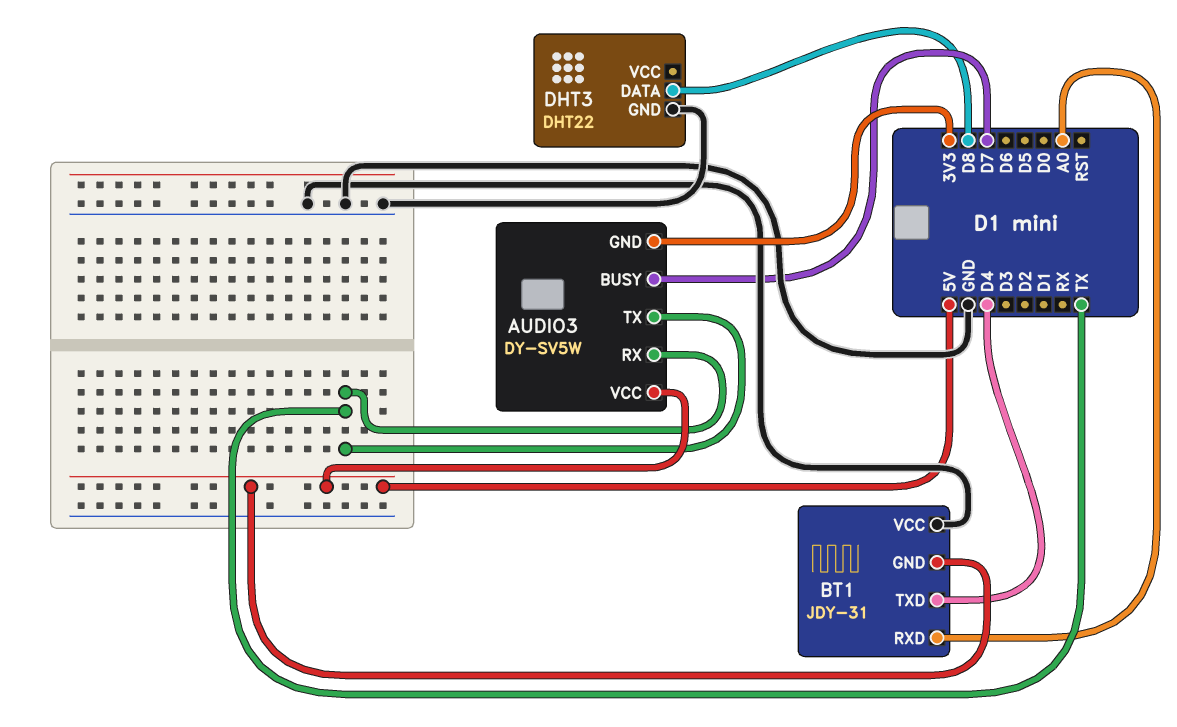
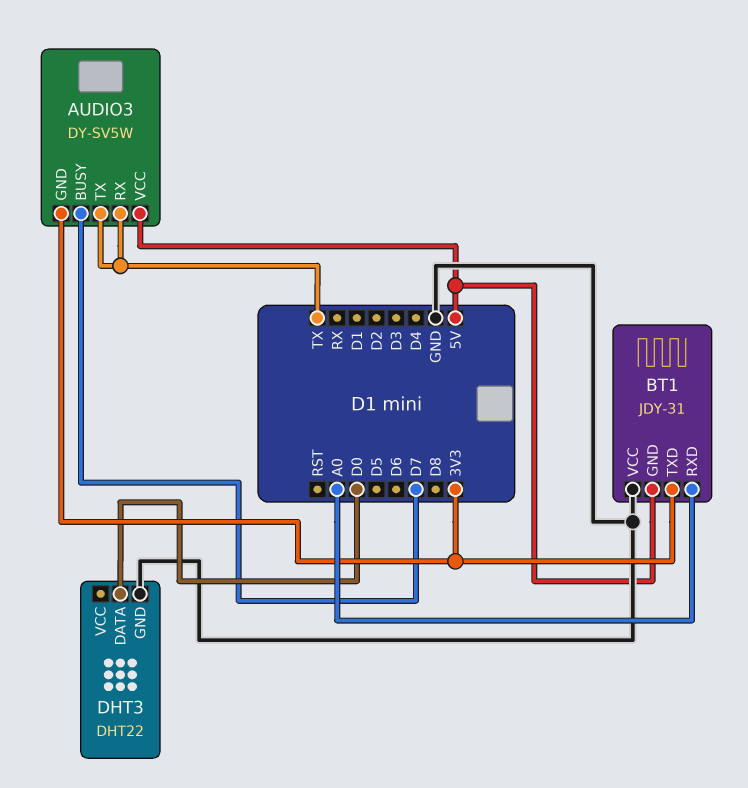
BT1 pin TXD: D4 -> 3V3
DHT3 pin DATA: D8 -> D0

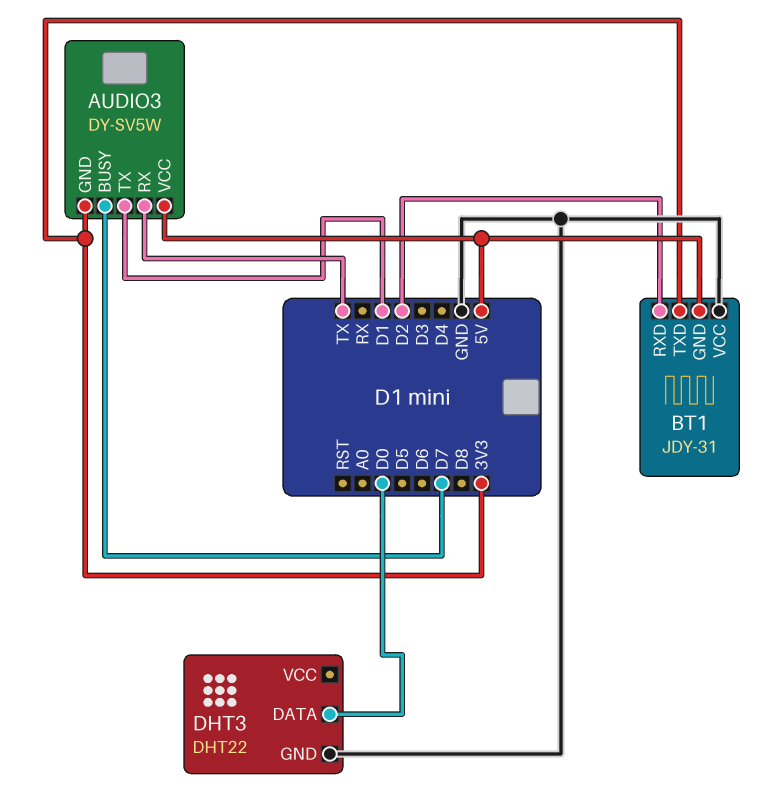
AUDIO3 pin TX: TX -> D1
BT1 pin RXD: A0 -> D2

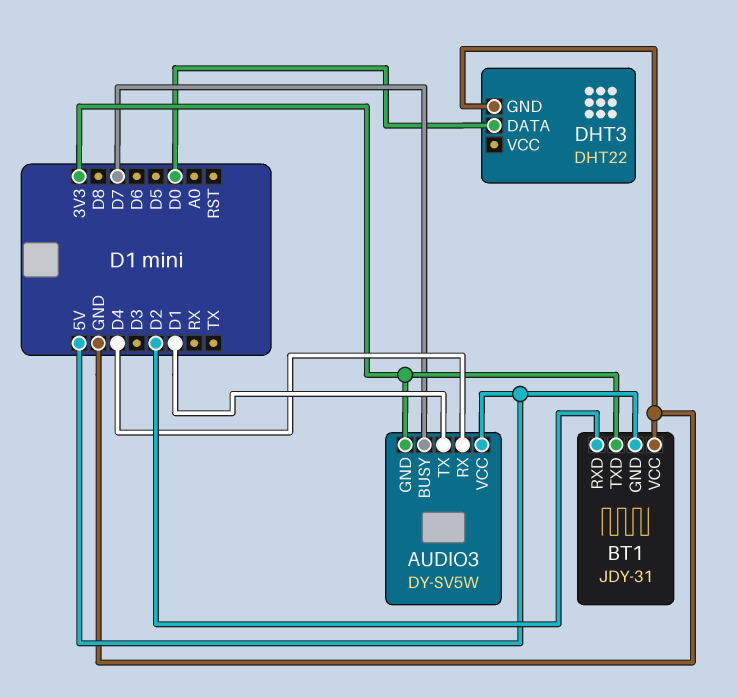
AUDIO3 pin RX: TX -> D4

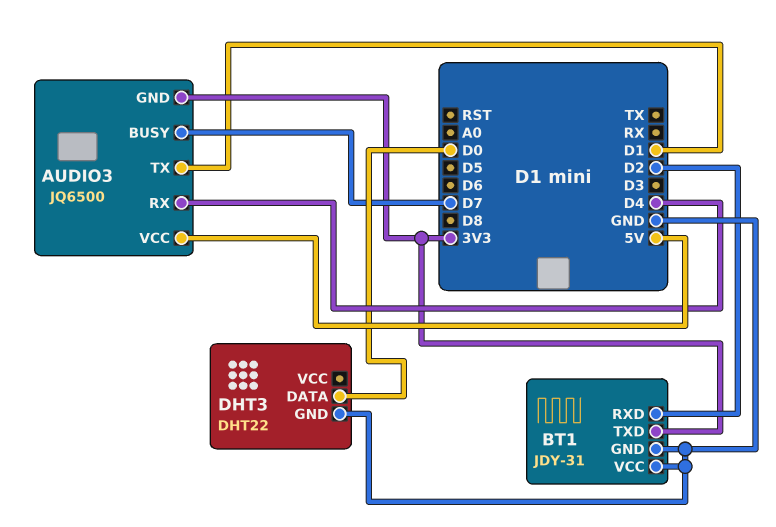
AUDIO3: DY-SV5W -> JQ6500
BT1 pin GND: 5V -> GND

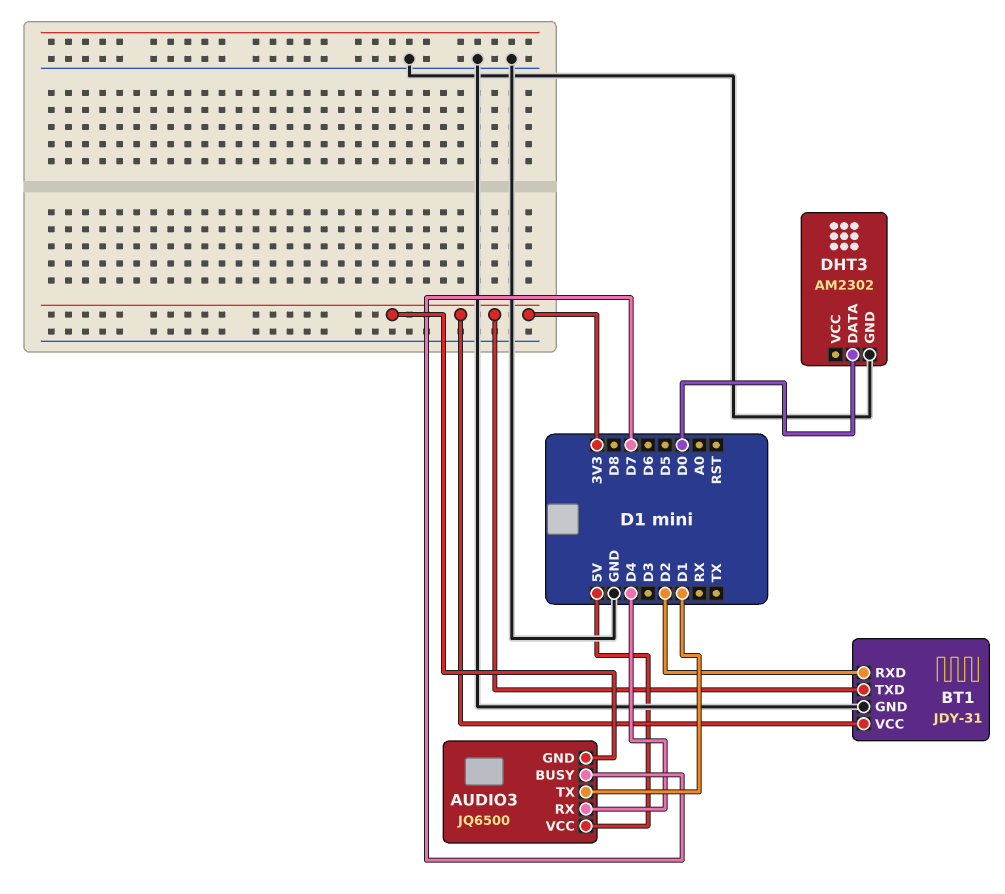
BT1 pin VCC: GND -> 3V3
DHT3: DHT22 -> AM2302

